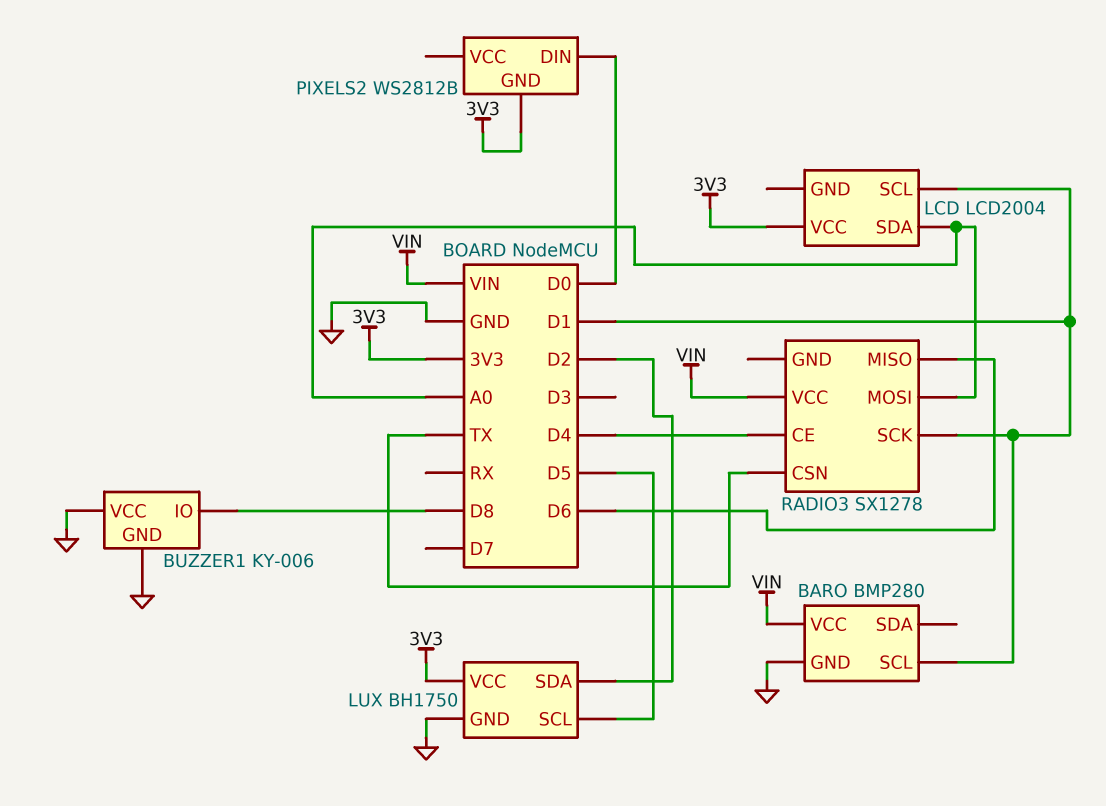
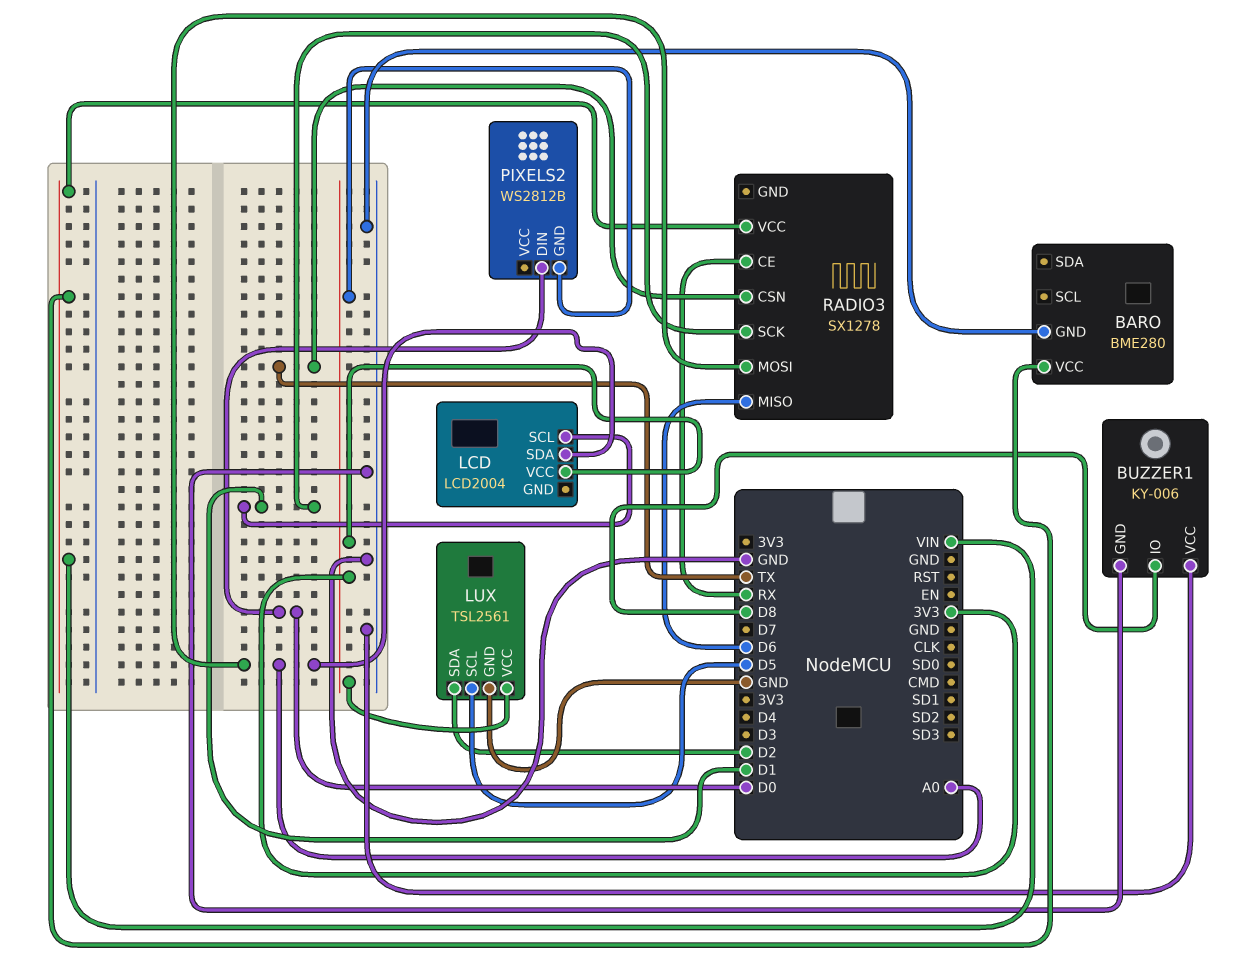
BARO: BMP280 -> BME280
BARO pin SCL: D1 -> none
LUX: BH1750 -> TSL2561
RADIO3 pin CE: D4 -> RX

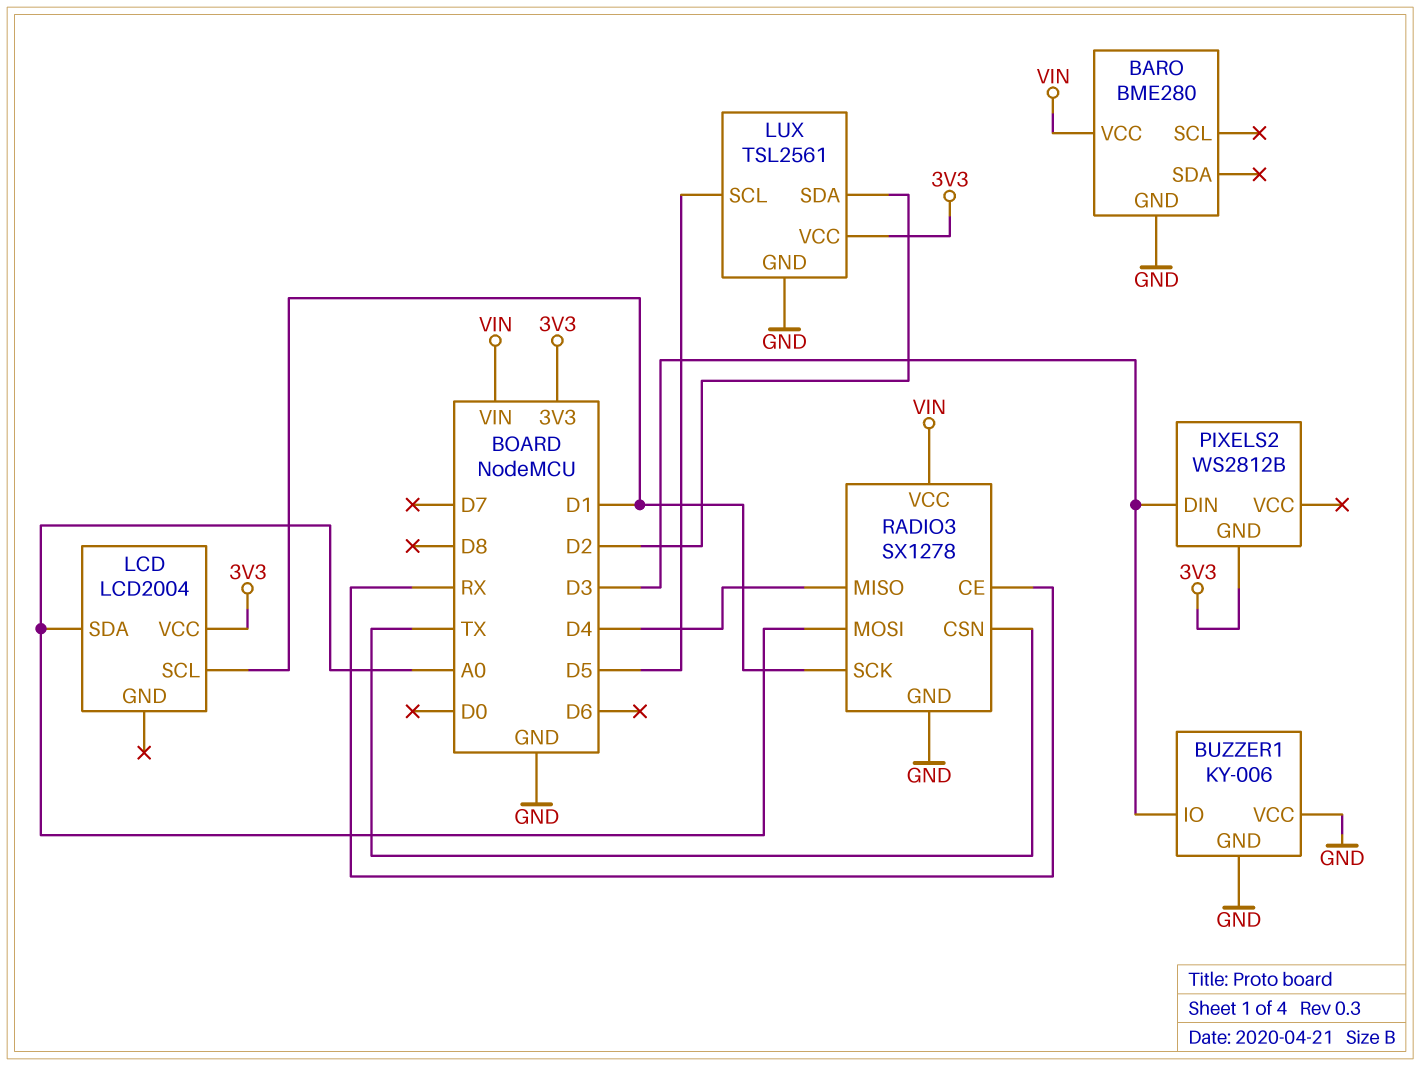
BUZZER1 pin IO: D8 -> D3
PIXELS2 pin DIN: D0 -> D3
RADIO3 pin GND: none -> GND
RADIO3 pin MISO: D6 -> D4

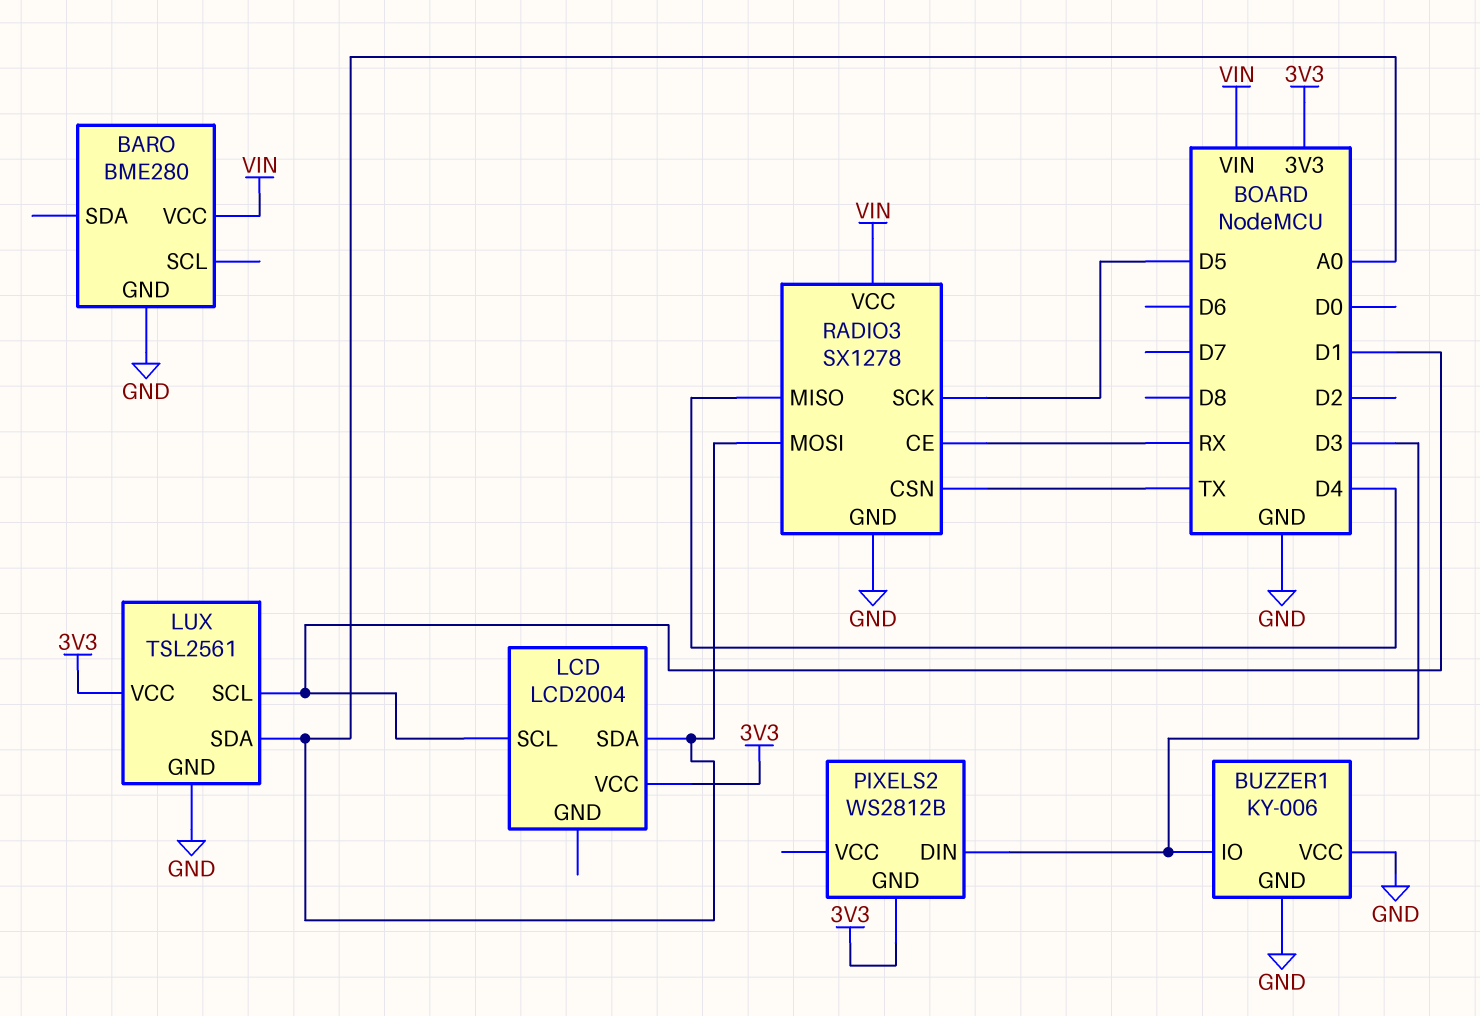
LUX pin SCL: D5 -> D1
LUX pin SDA: D2 -> A0
RADIO3 pin SCK: D1 -> D5

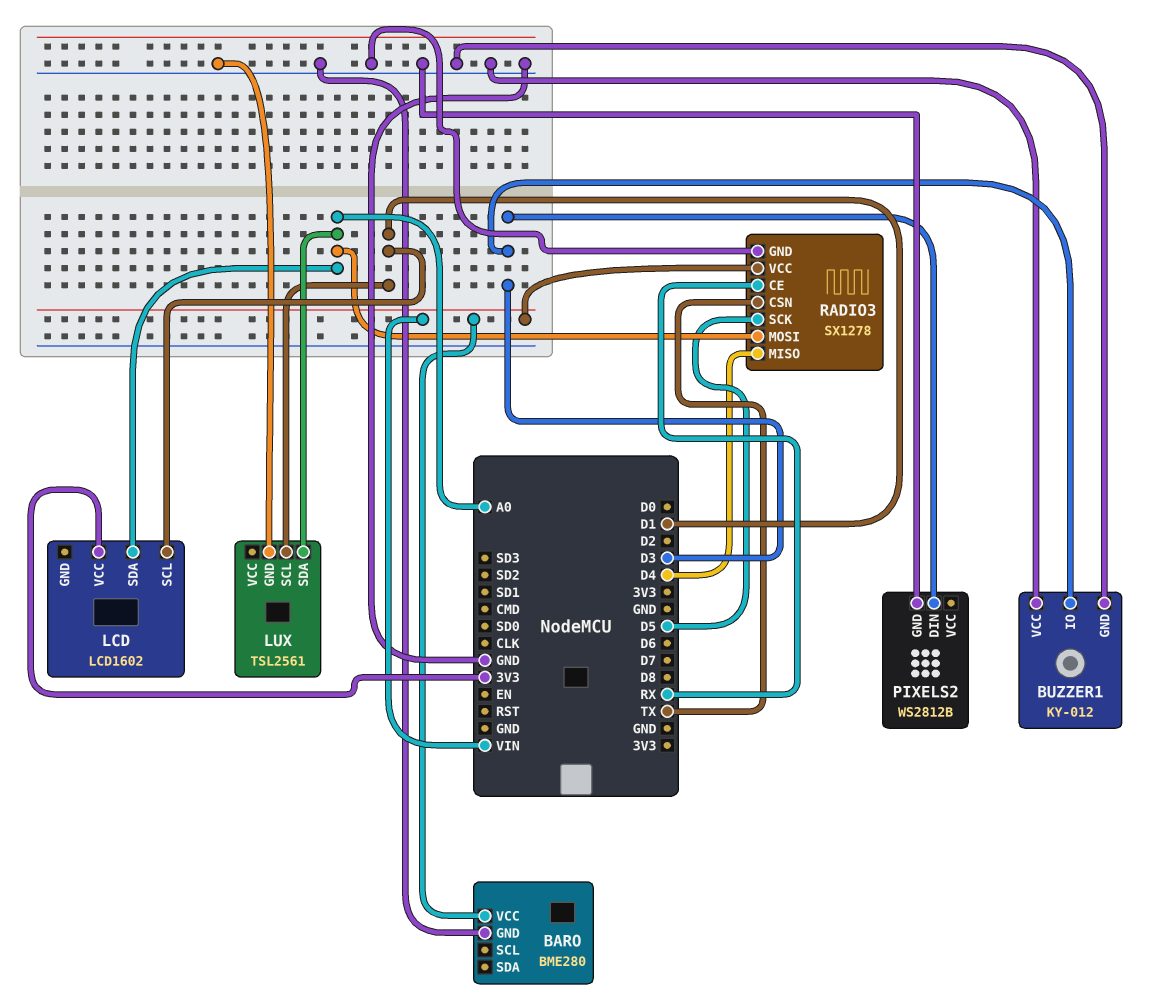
BUZZER1: KY-006 -> KY-012
LCD: LCD2004 -> LCD1602
LUX pin VCC: 3V3 -> none
PIXELS2 pin GND: 3V3 -> GND

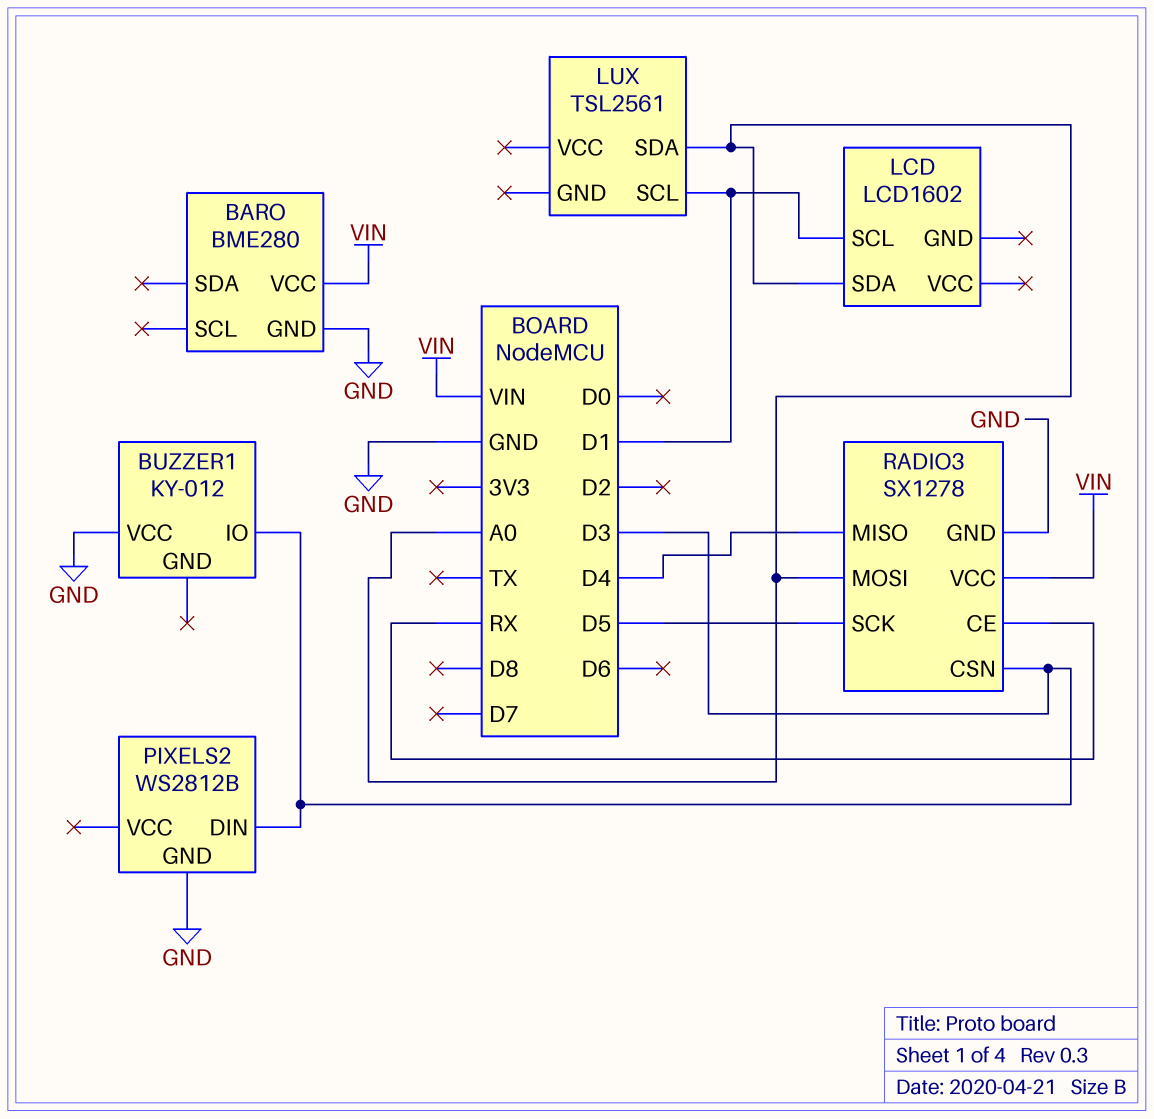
BUZZER1 pin GND: GND -> none
LCD pin VCC: 3V3 -> none
LUX pin GND: GND -> none
RADIO3 pin CSN: TX -> D3

